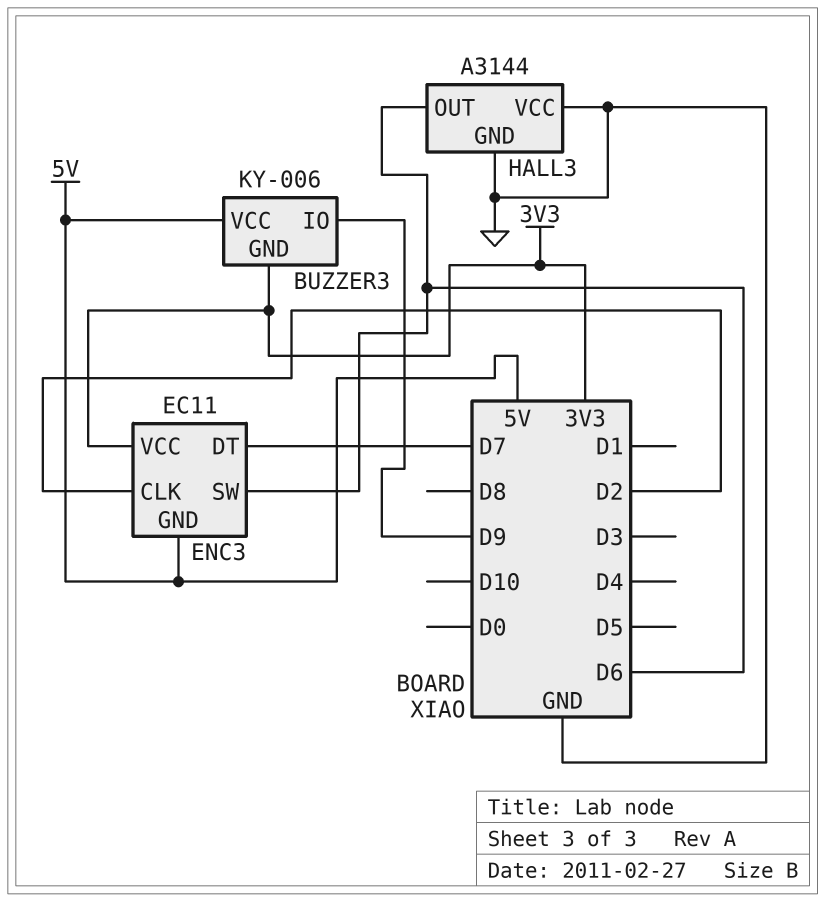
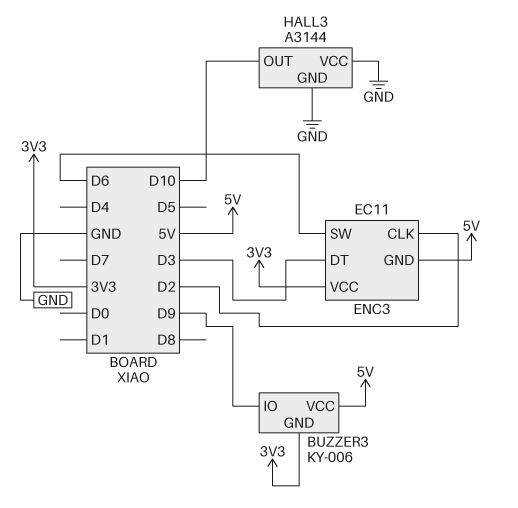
ENC3 pin DT: D7 -> D3
HALL3 pin OUT: D6 -> D10

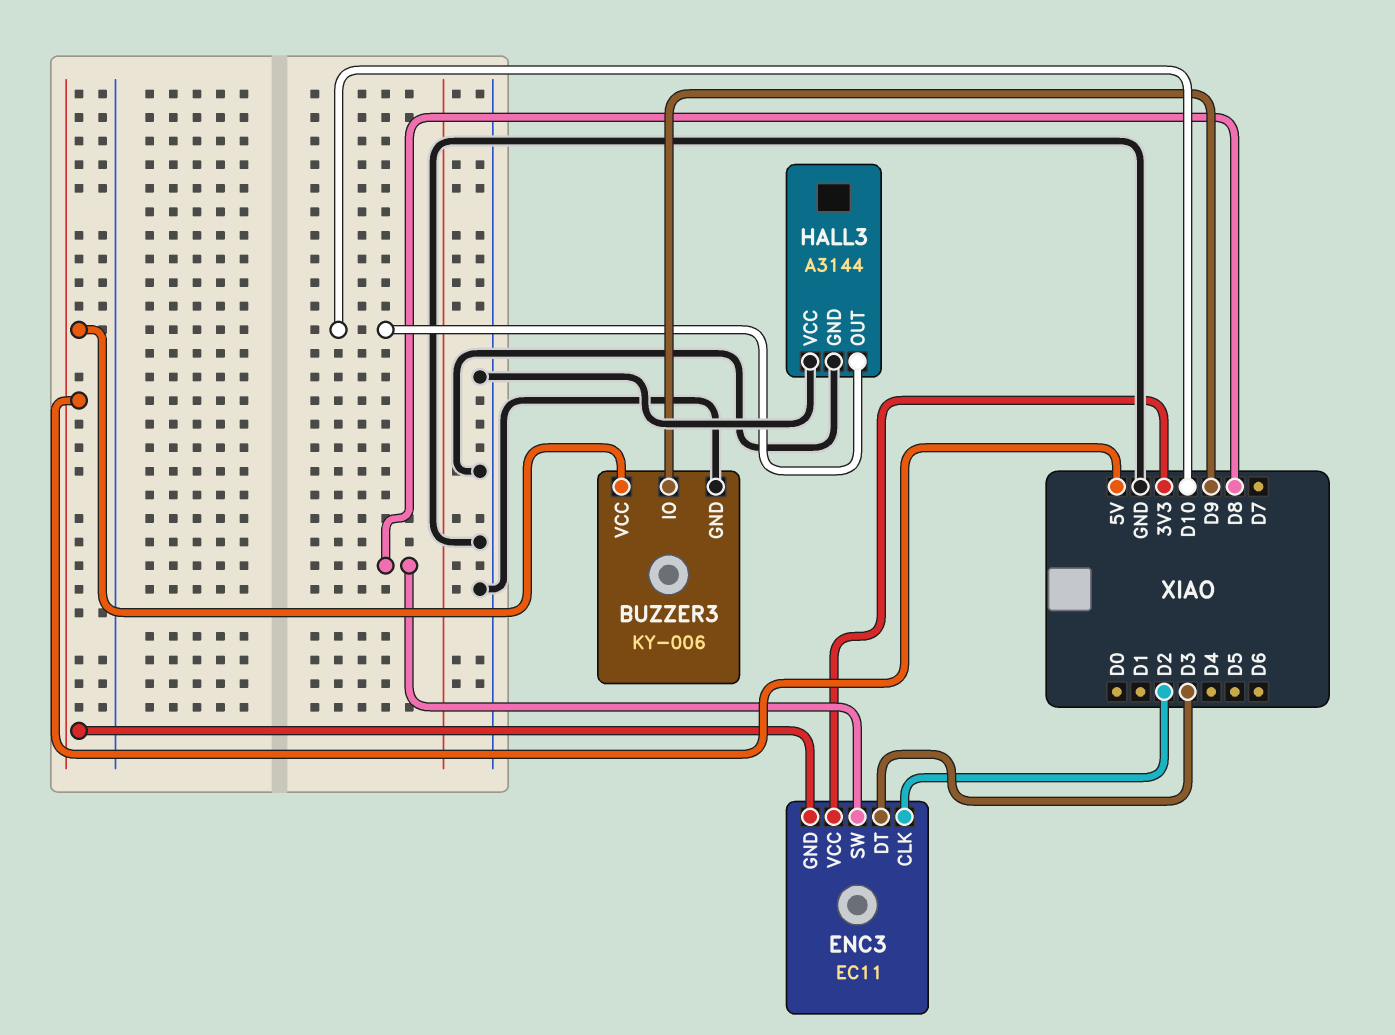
BUZZER3 pin GND: 3V3 -> GND
ENC3 pin SW: D6 -> D8

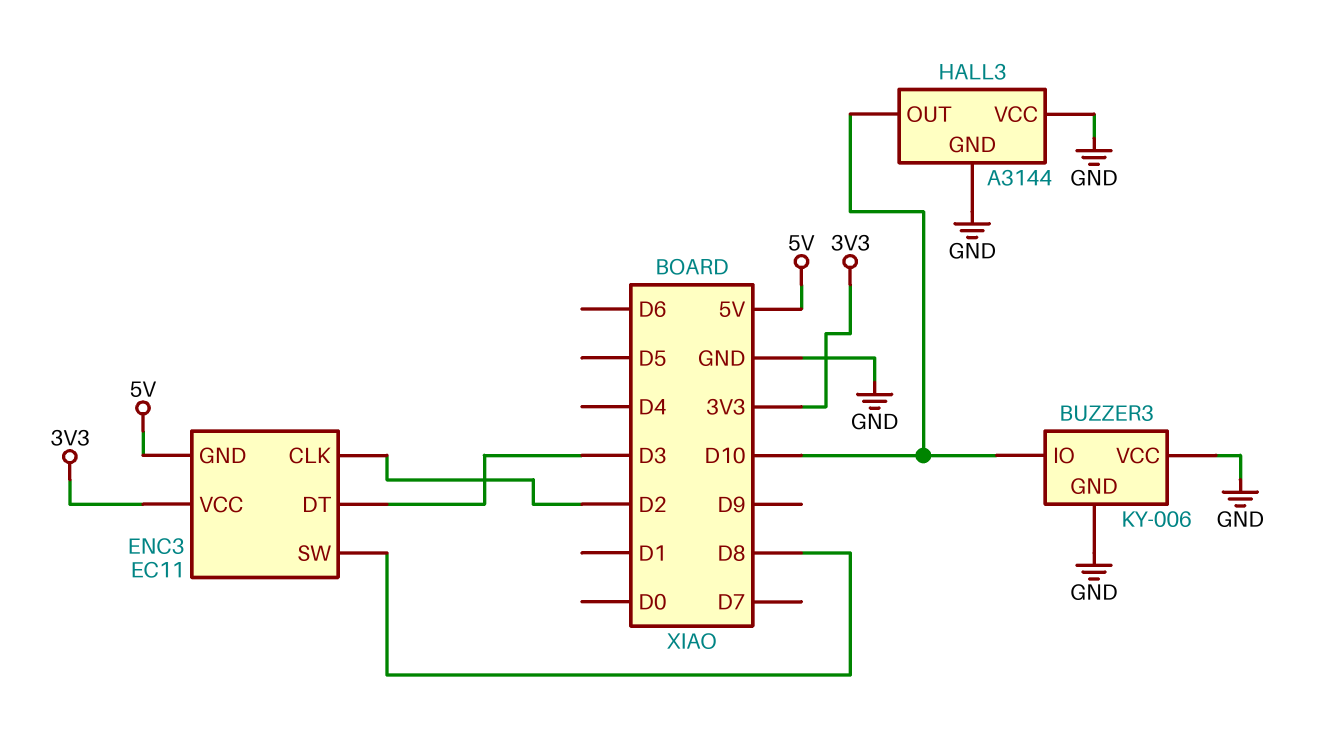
BUZZER3 pin IO: D9 -> D10
BUZZER3 pin VCC: 5V -> GND

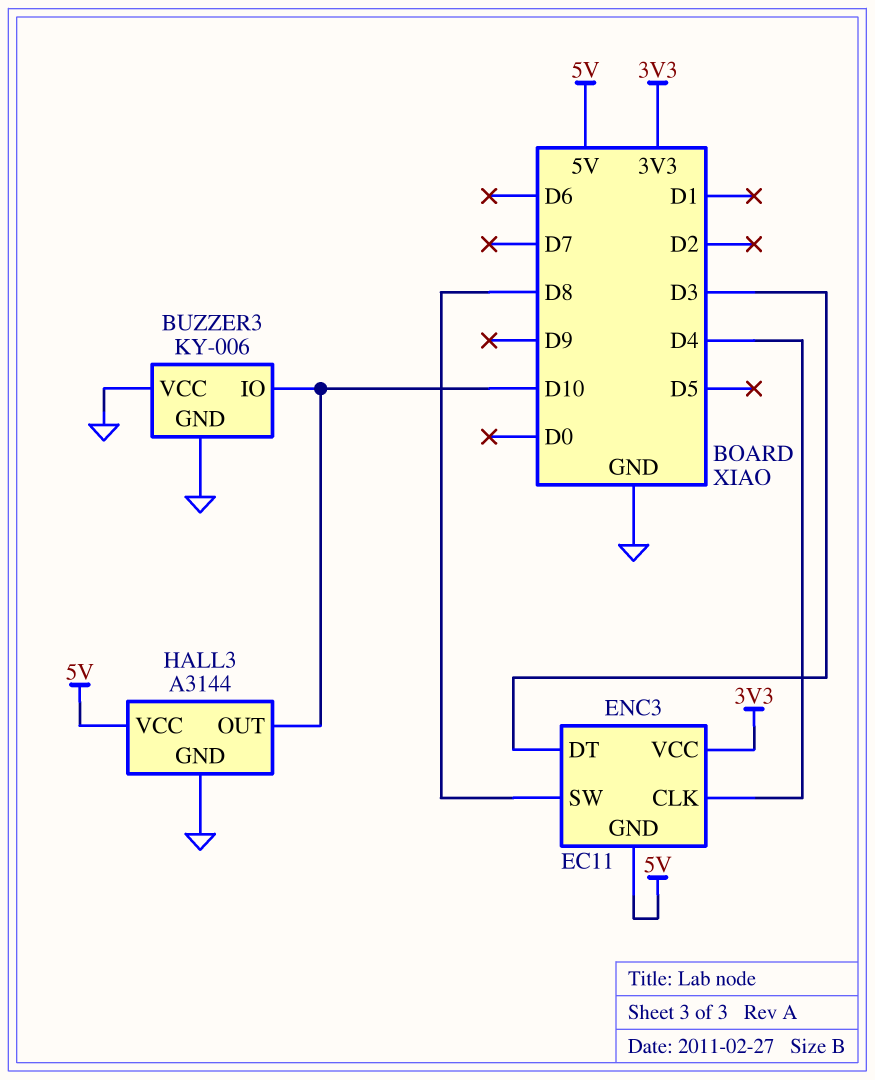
ENC3 pin CLK: D2 -> D4
HALL3 pin VCC: GND -> 5V

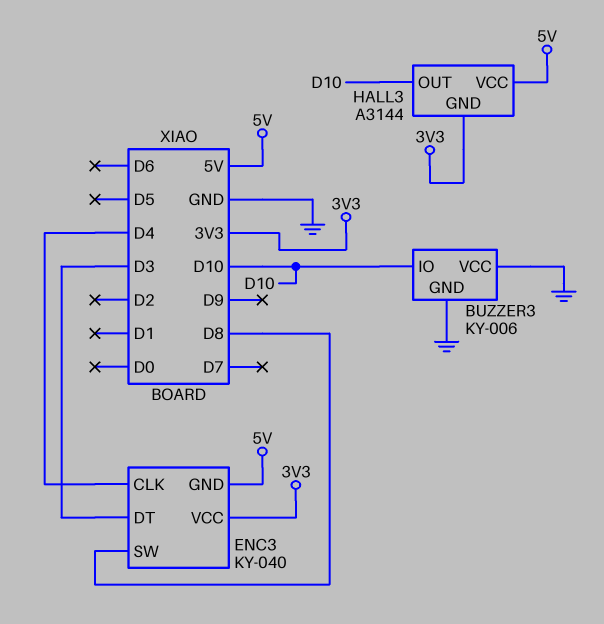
ENC3: EC11 -> KY-040
HALL3 pin GND: GND -> 3V3

